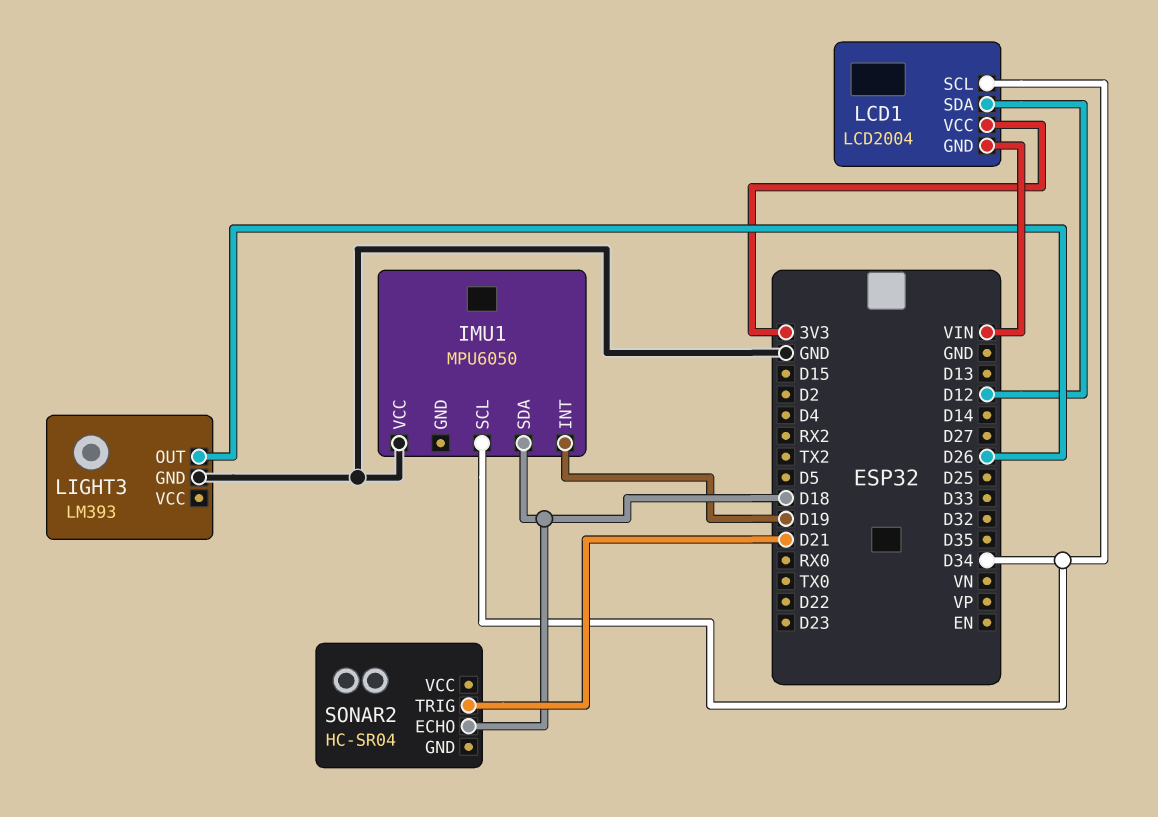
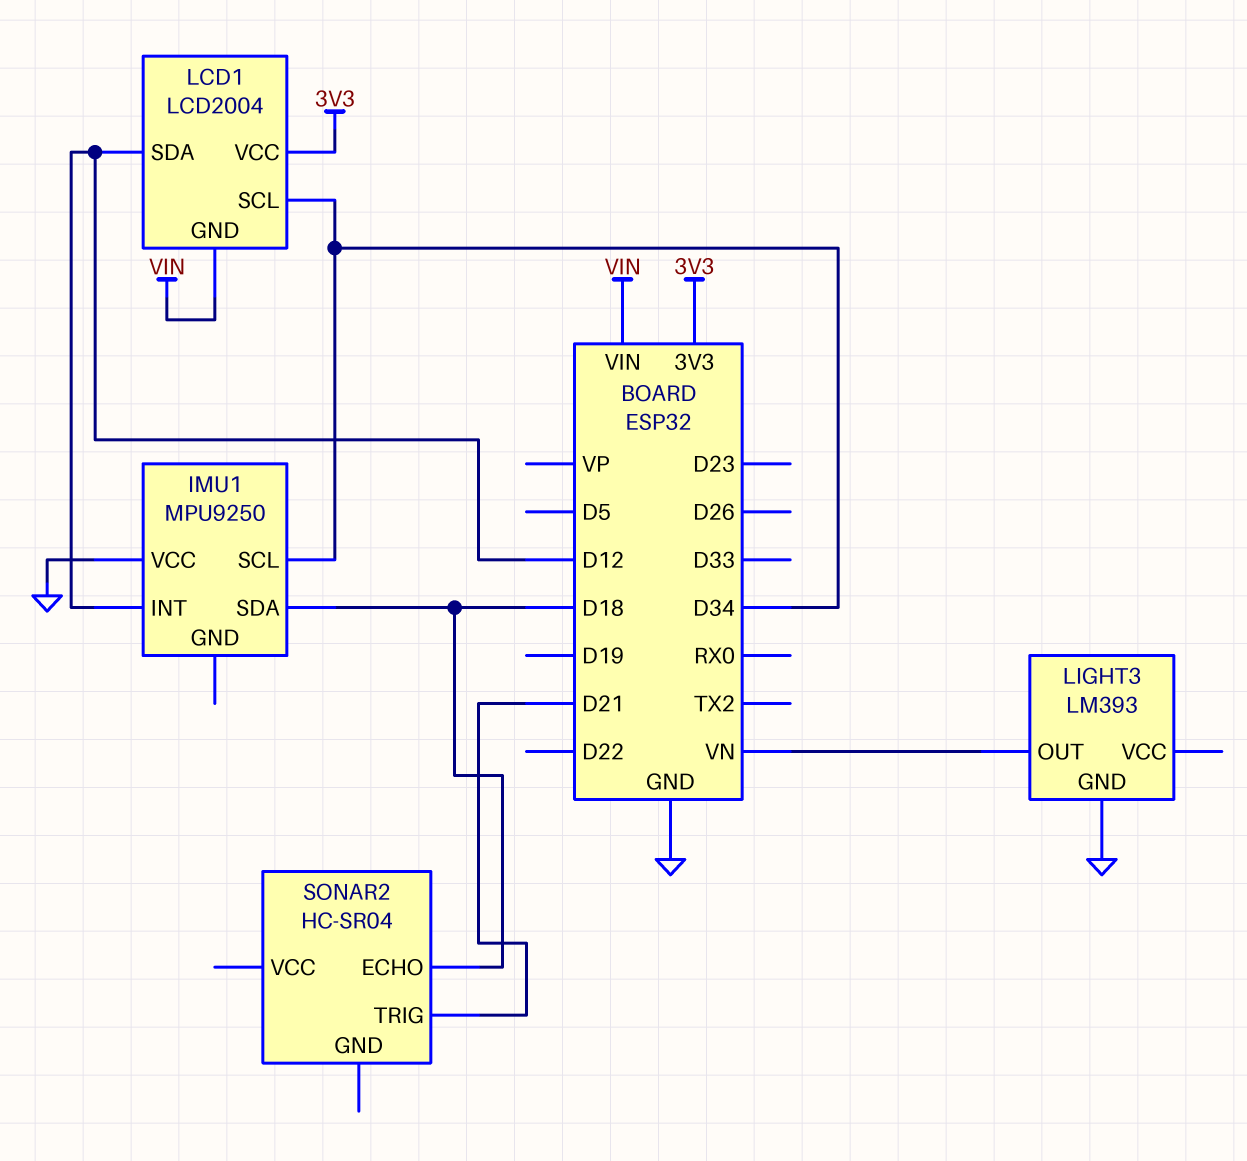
IMU1: MPU6050 -> MPU9250
IMU1 pin INT: D19 -> D12
LIGHT3 pin OUT: D26 -> VN

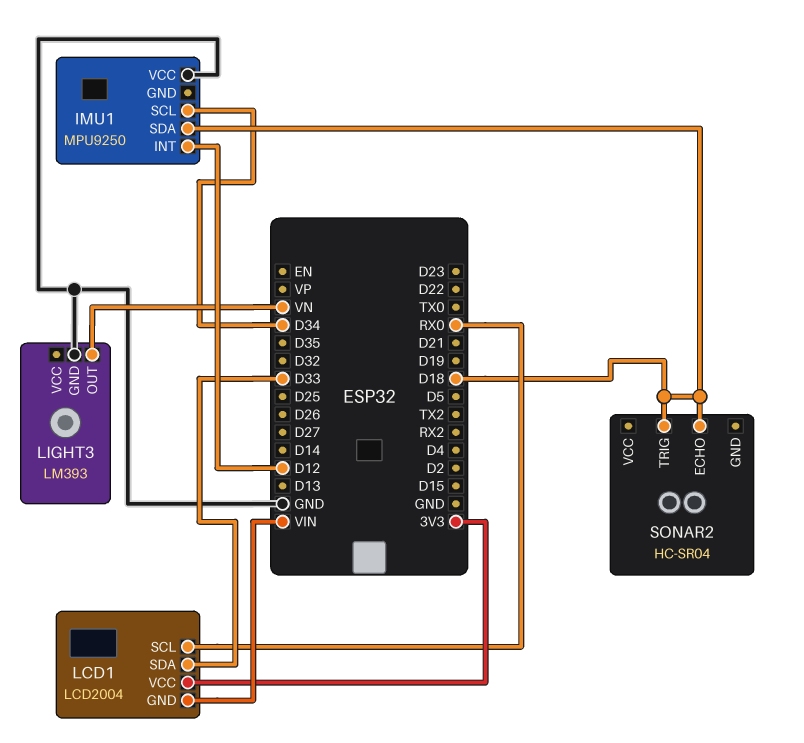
LCD1 pin SCL: D34 -> RX0
LCD1 pin SDA: D12 -> D33
SONAR2 pin TRIG: D21 -> D18

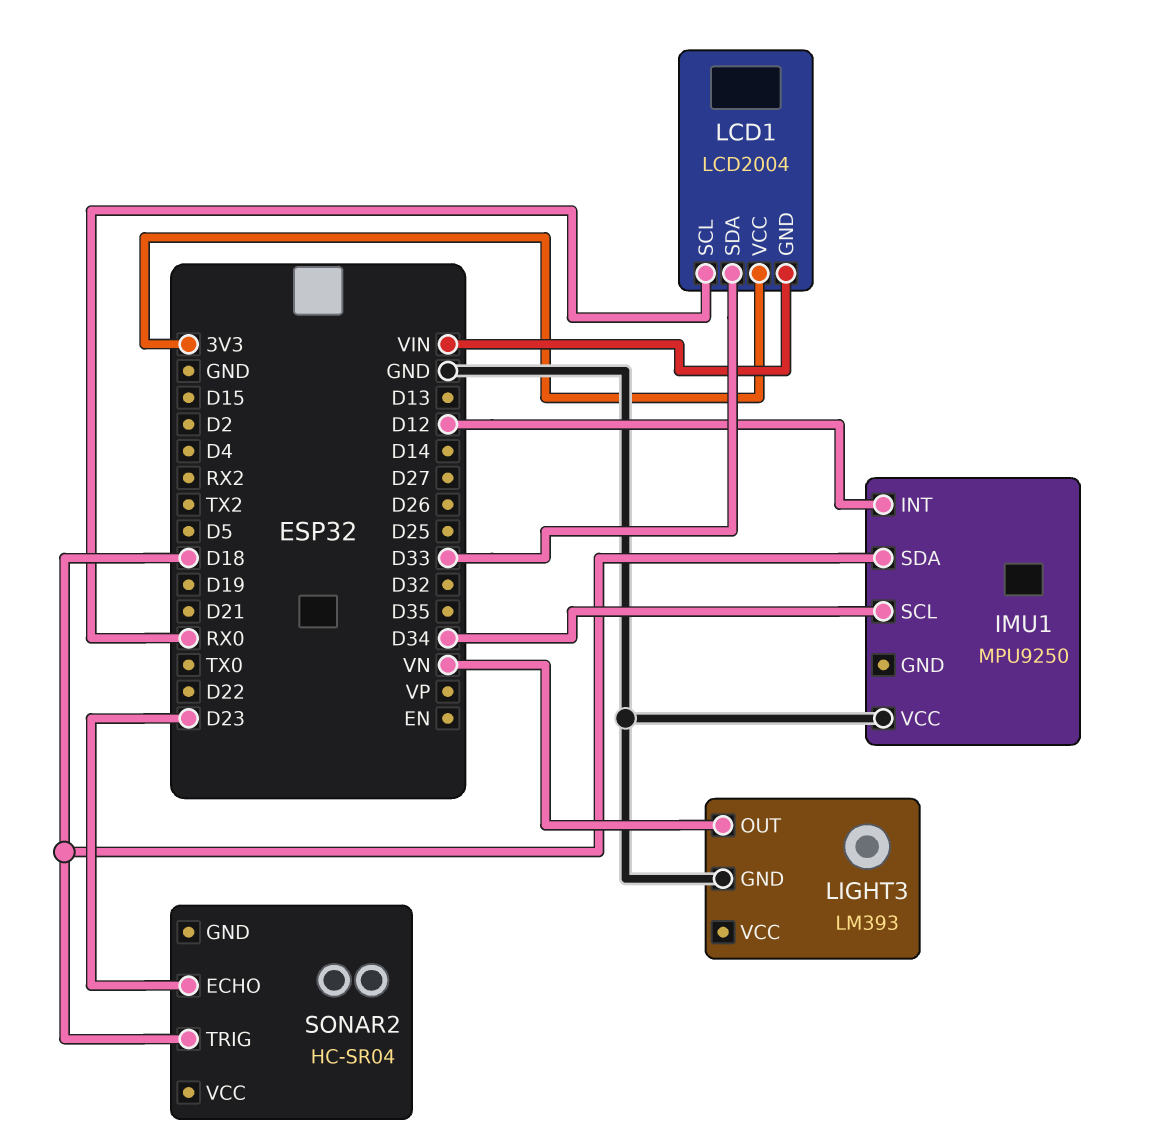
SONAR2 pin ECHO: D18 -> D23

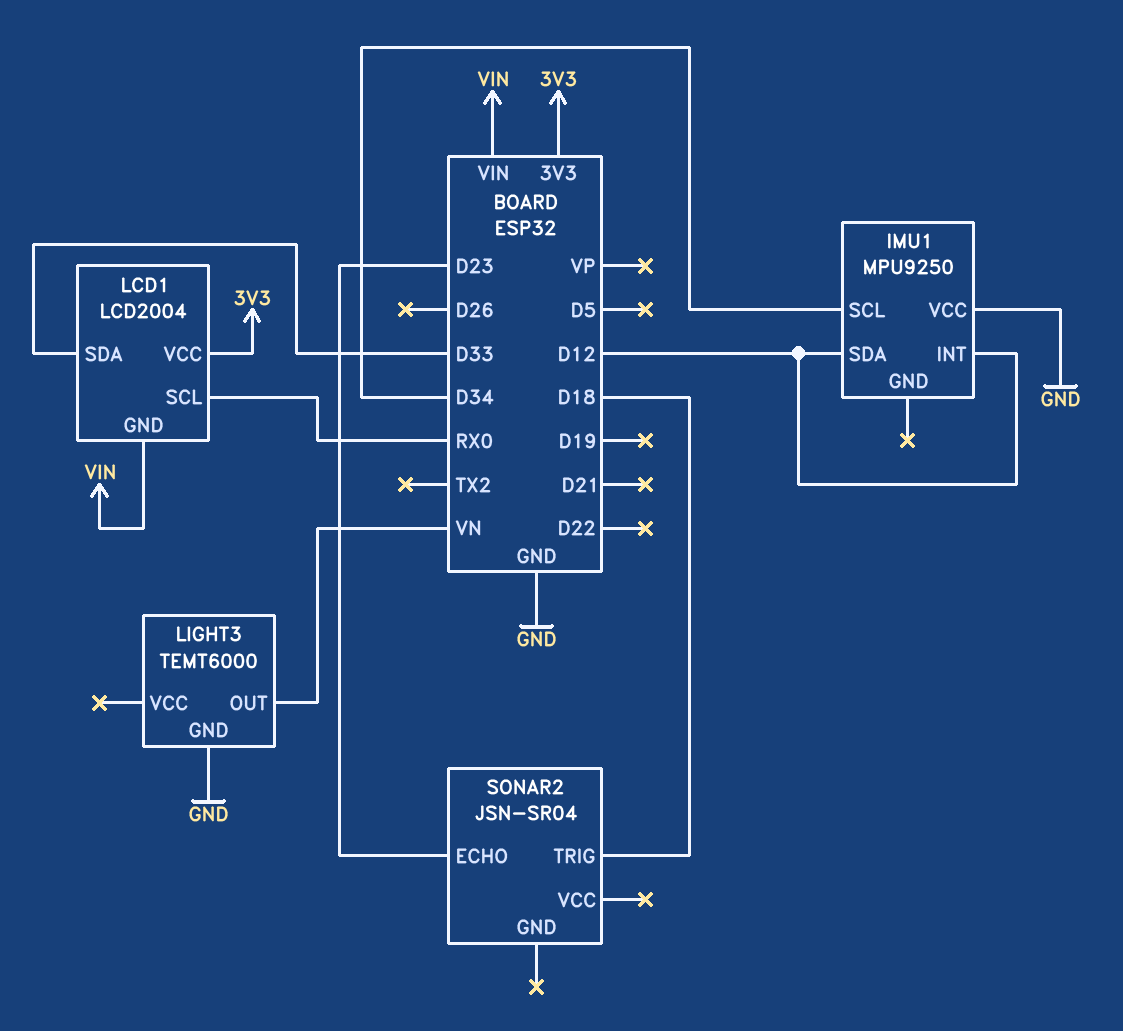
IMU1 pin SDA: D18 -> D12
LIGHT3: LM393 -> TEMT6000
SONAR2: HC-SR04 -> JSN-SR04

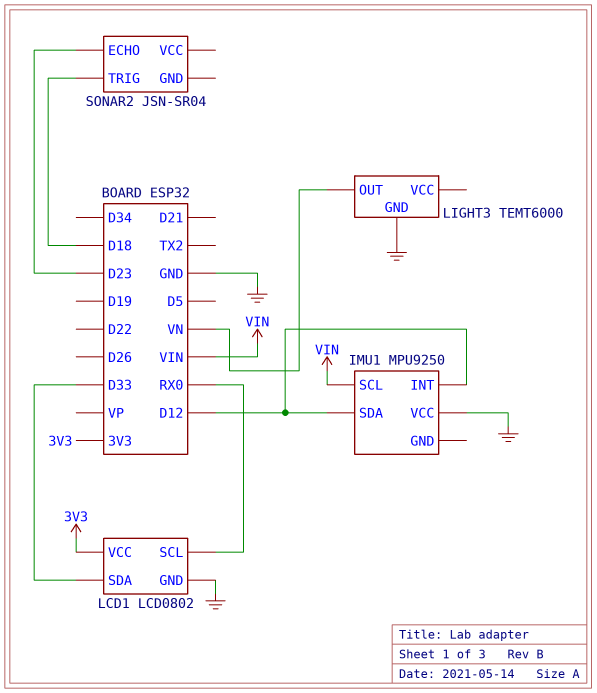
IMU1 pin SCL: D34 -> VIN
LCD1: LCD2004 -> LCD0802
LCD1 pin GND: VIN -> GND

